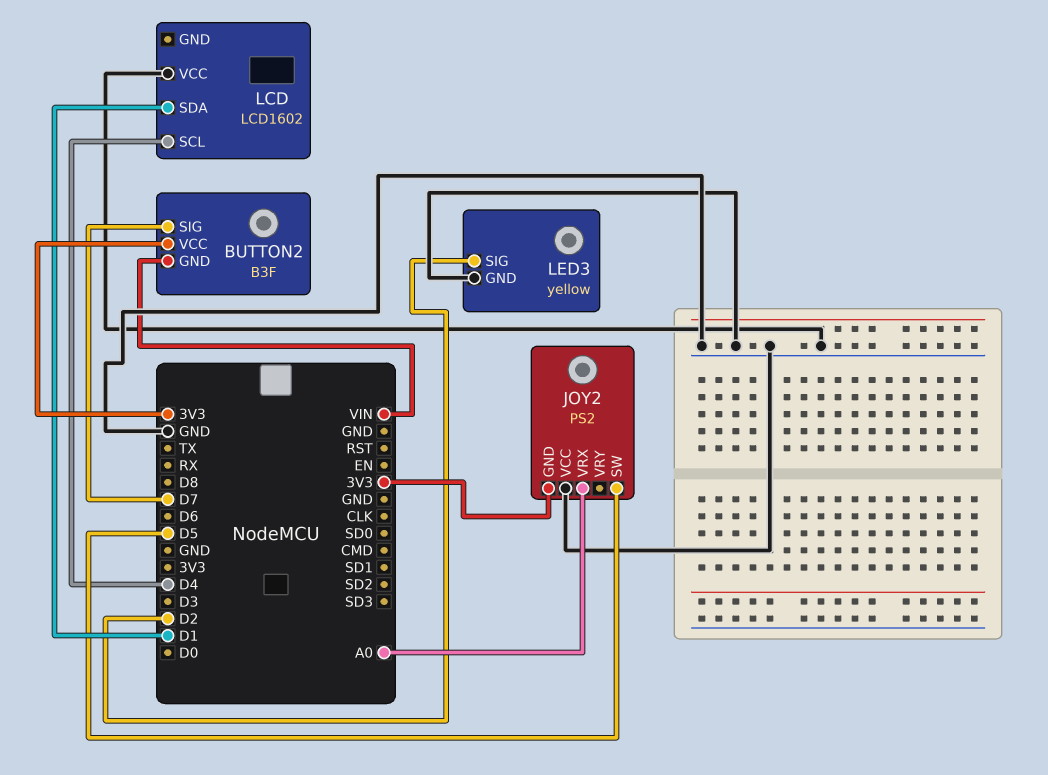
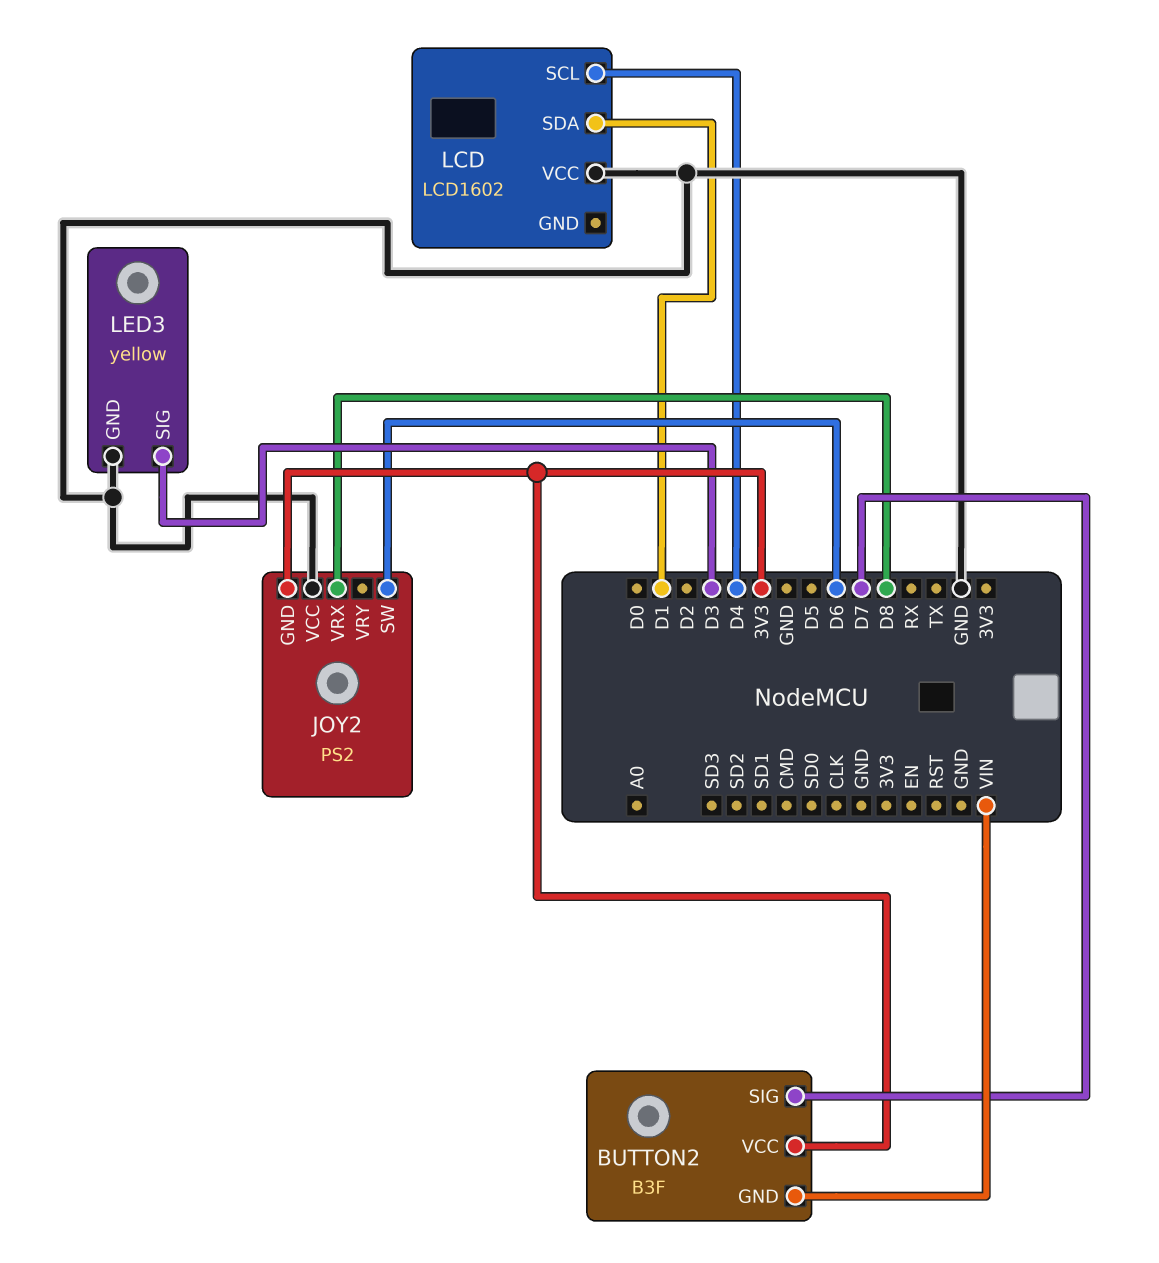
JOY2 pin SW: D5 -> D6
JOY2 pin VRX: A0 -> D8
LED3 pin SIG: D2 -> D3

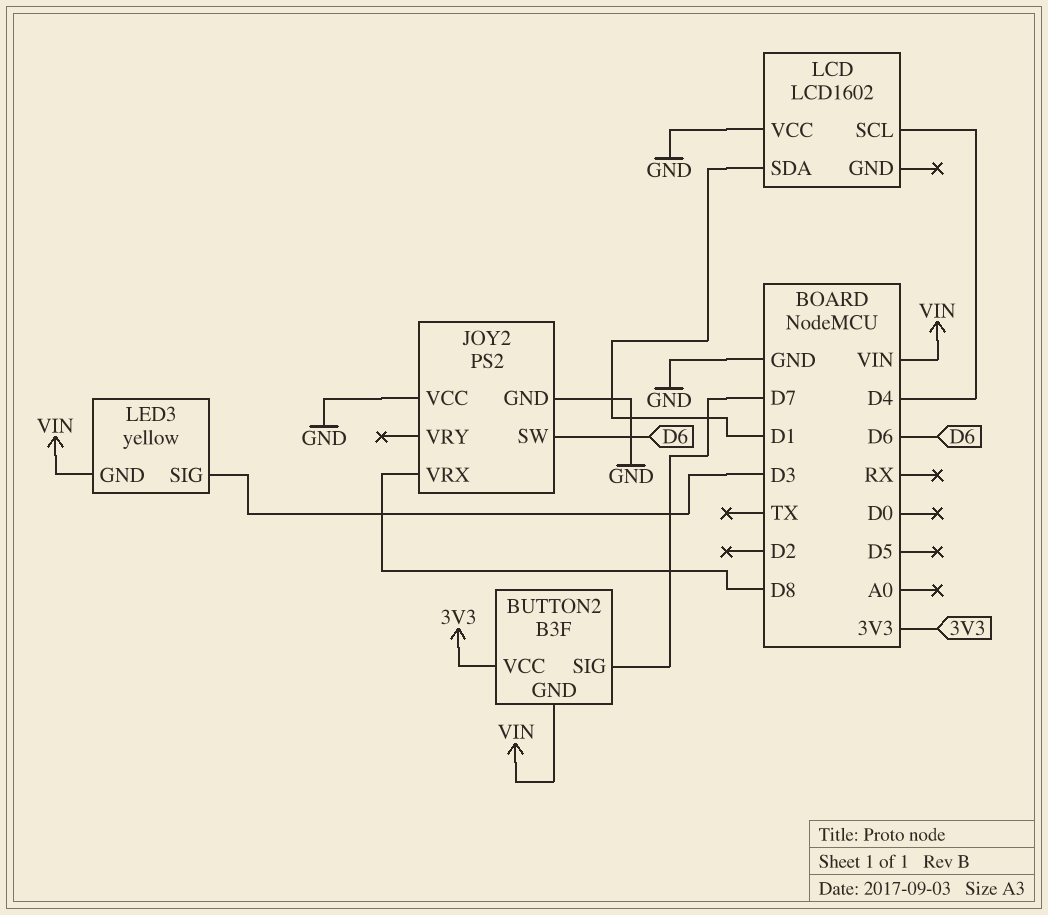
JOY2 pin GND: 3V3 -> GND
LED3 pin GND: GND -> VIN

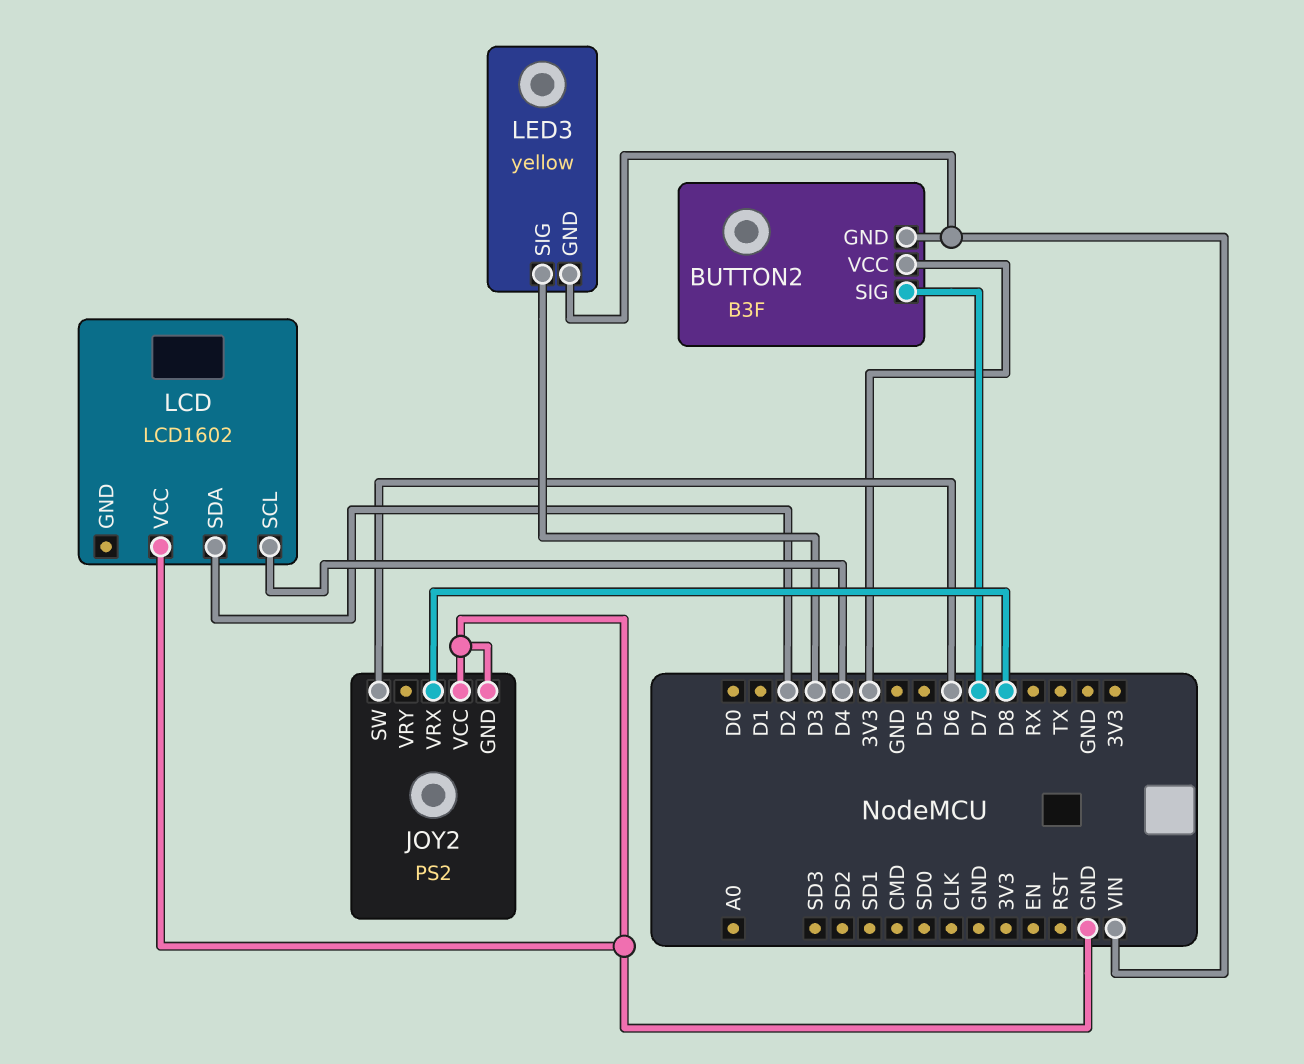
LCD pin SDA: D1 -> D2

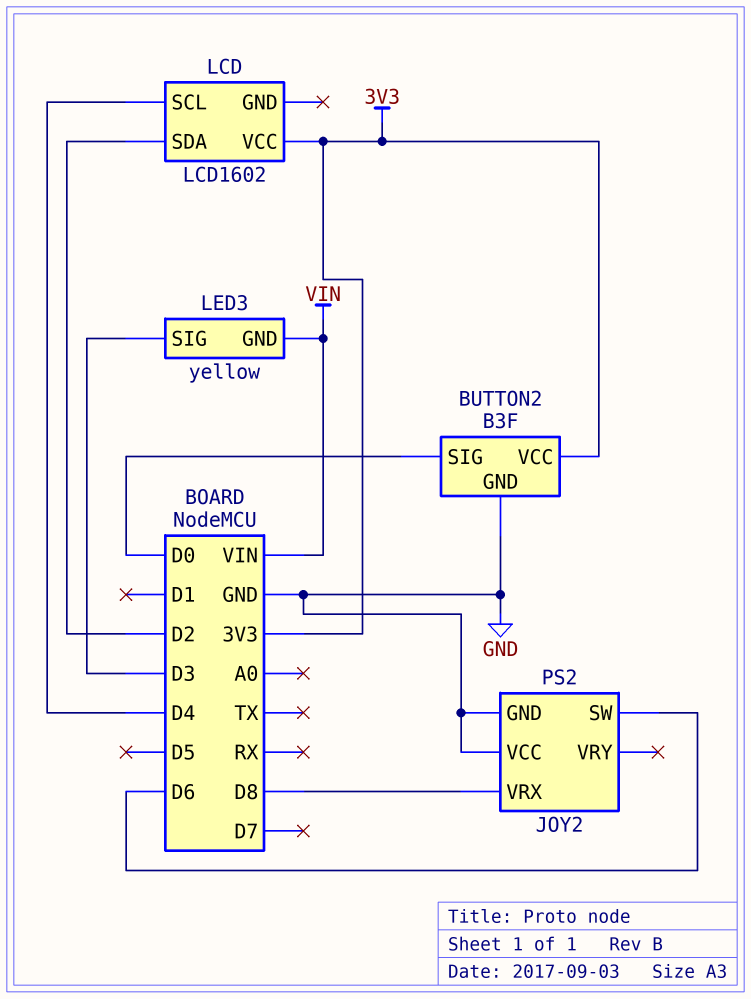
BUTTON2 pin GND: VIN -> GND
BUTTON2 pin SIG: D7 -> D0
LCD pin VCC: GND -> 3V3

